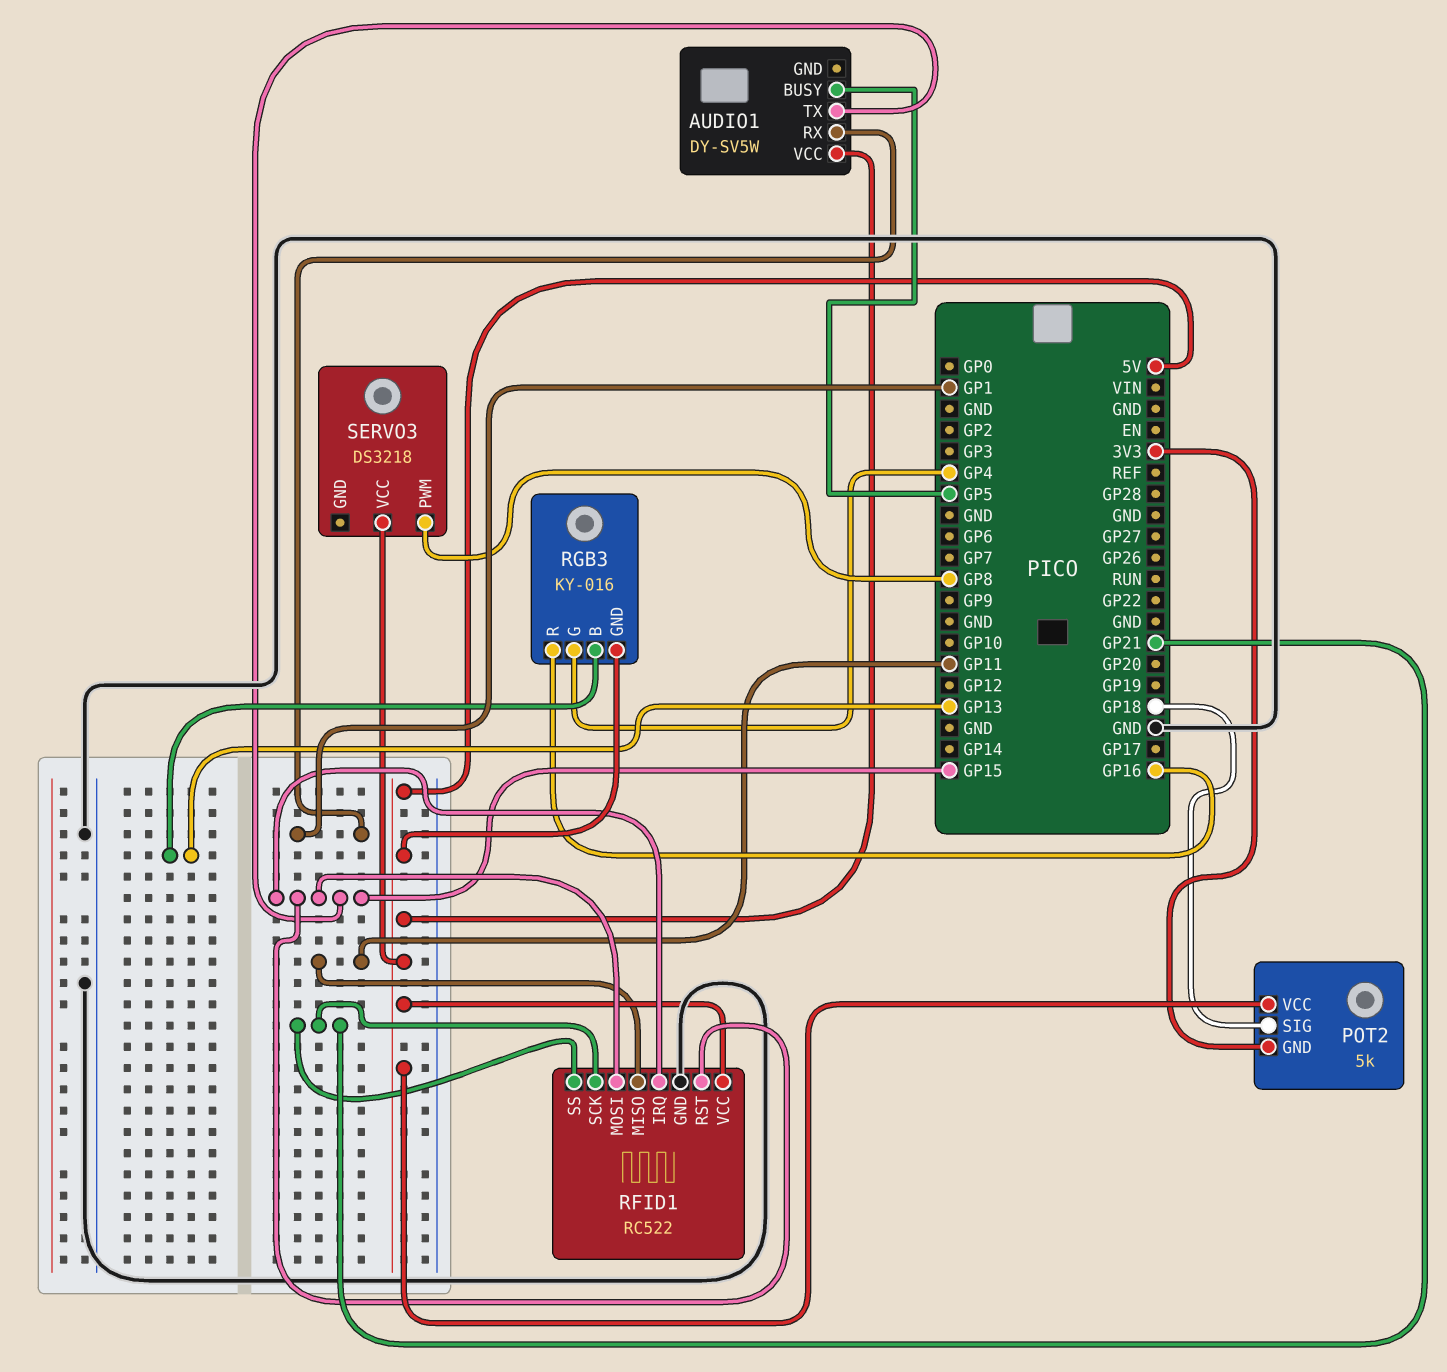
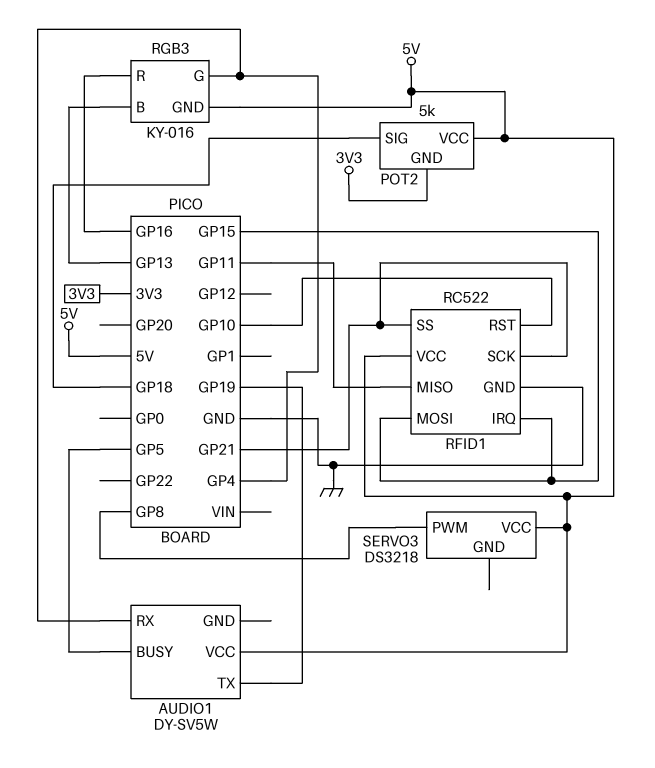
AUDIO1 pin RX: GP1 -> GP4
AUDIO1 pin TX: GP15 -> GP19
RFID1 pin RST: GP15 -> GP10

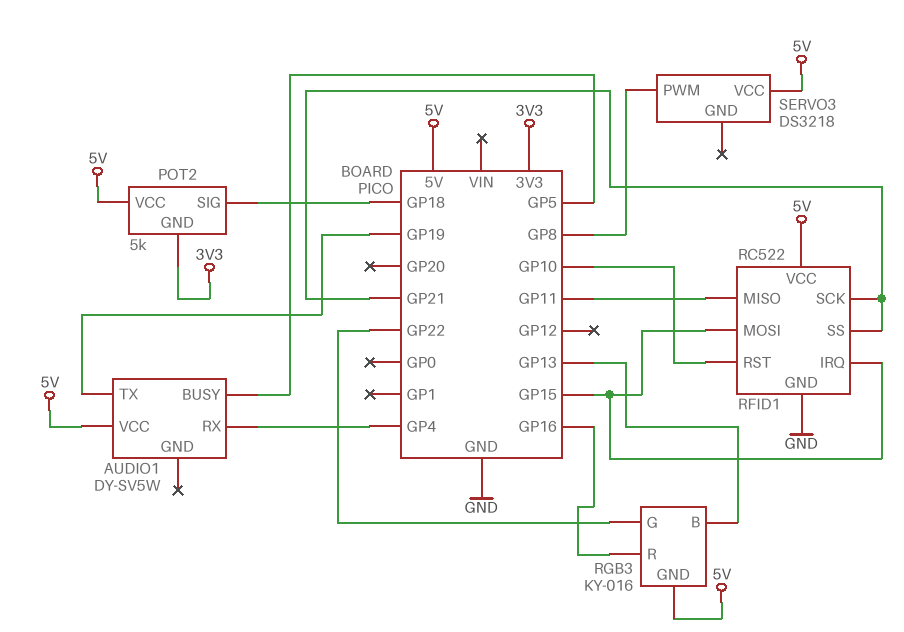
RGB3 pin G: GP4 -> GP22

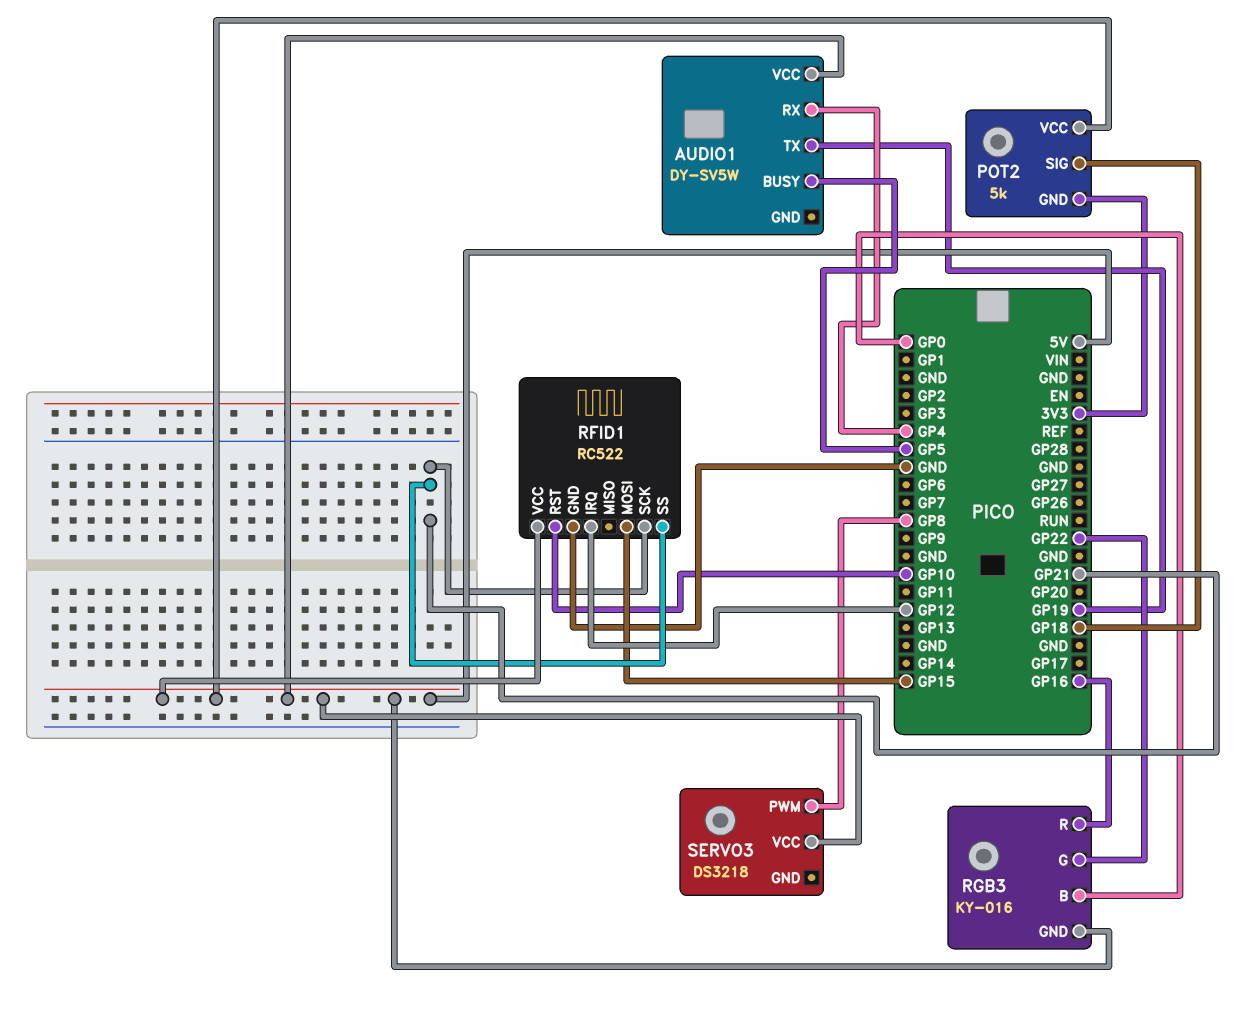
RFID1 pin IRQ: GP15 -> GP12
RFID1 pin MISO: GP11 -> none
RGB3 pin B: GP13 -> GP0

